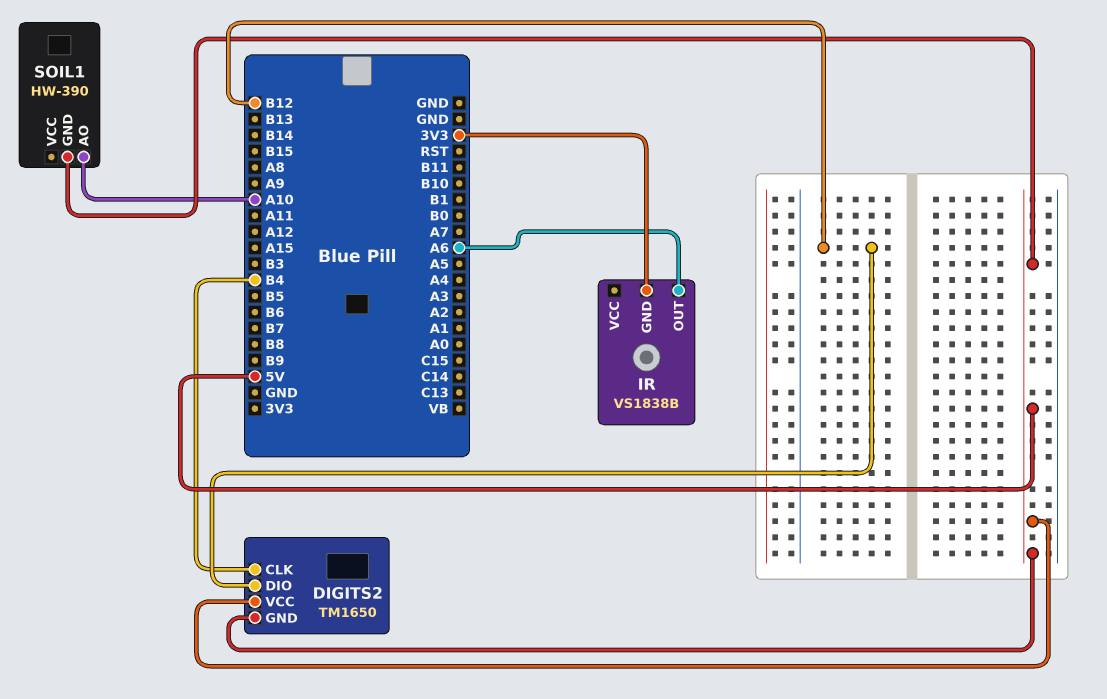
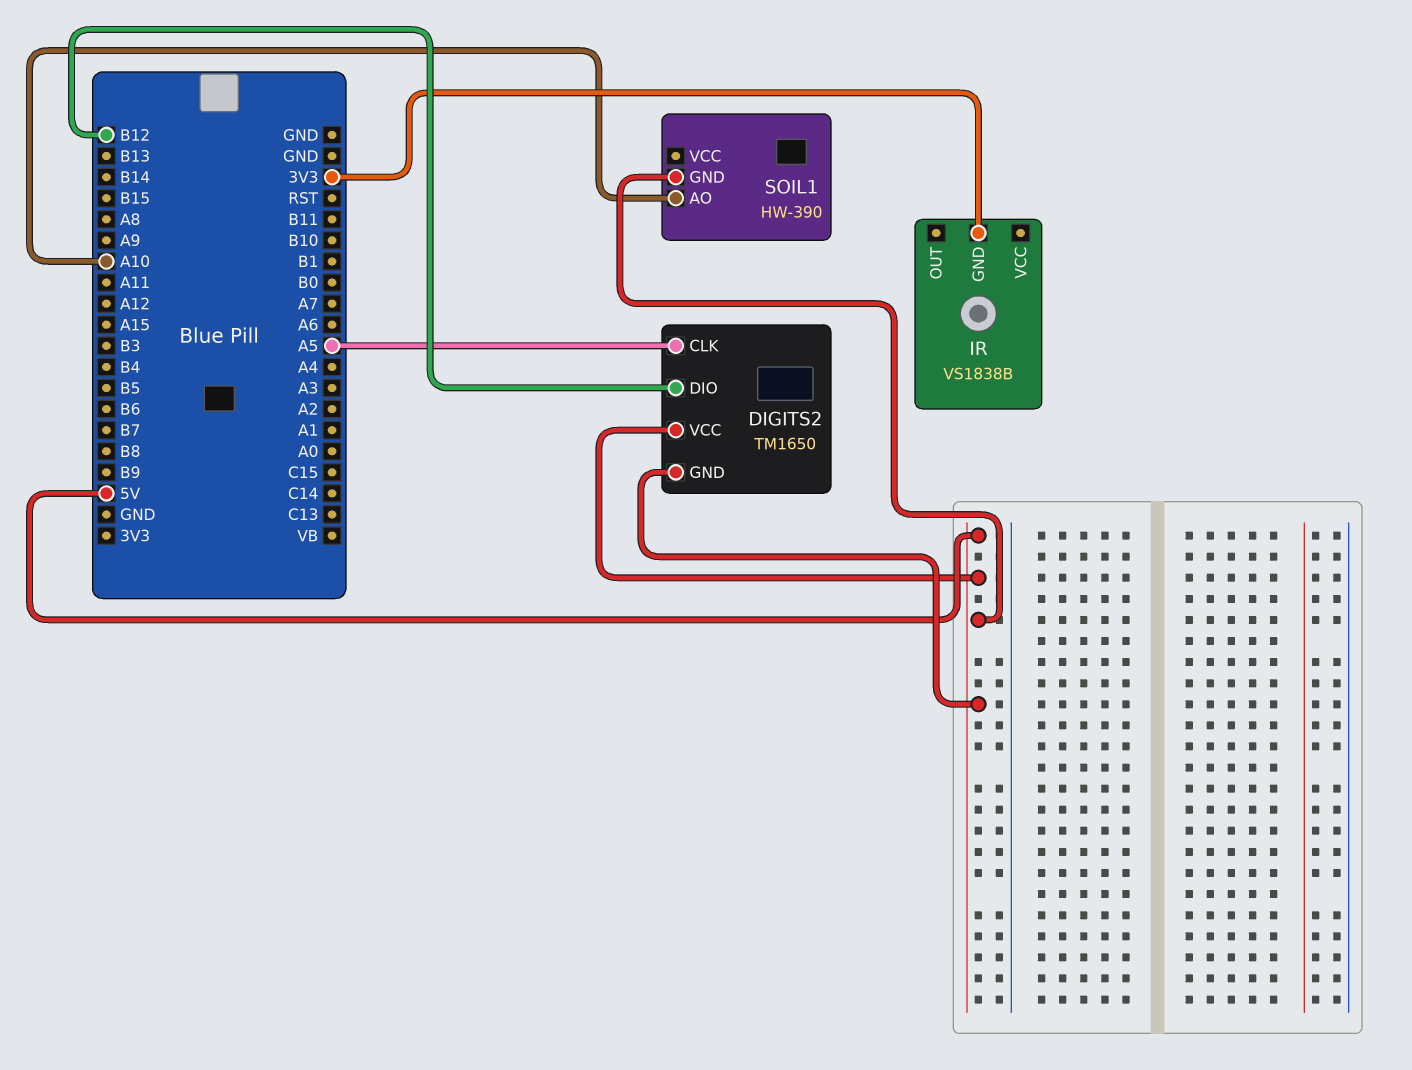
DIGITS2 pin CLK: B4 -> A5
IR pin OUT: A6 -> none

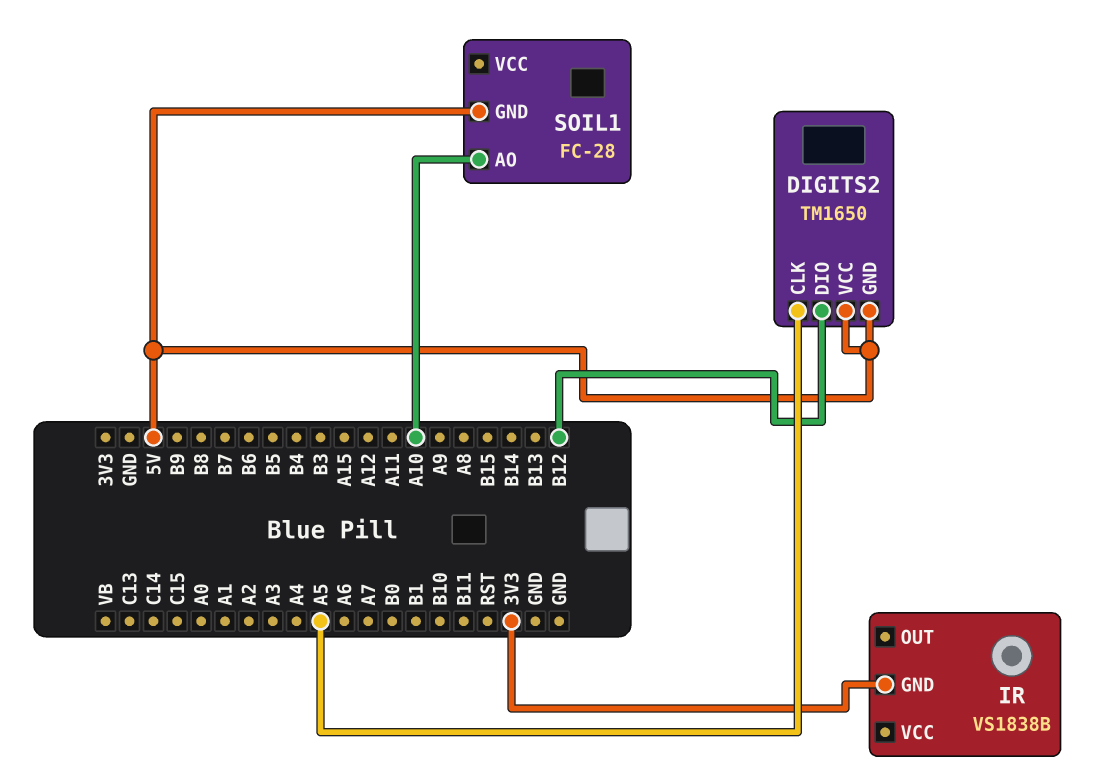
SOIL1: HW-390 -> FC-28

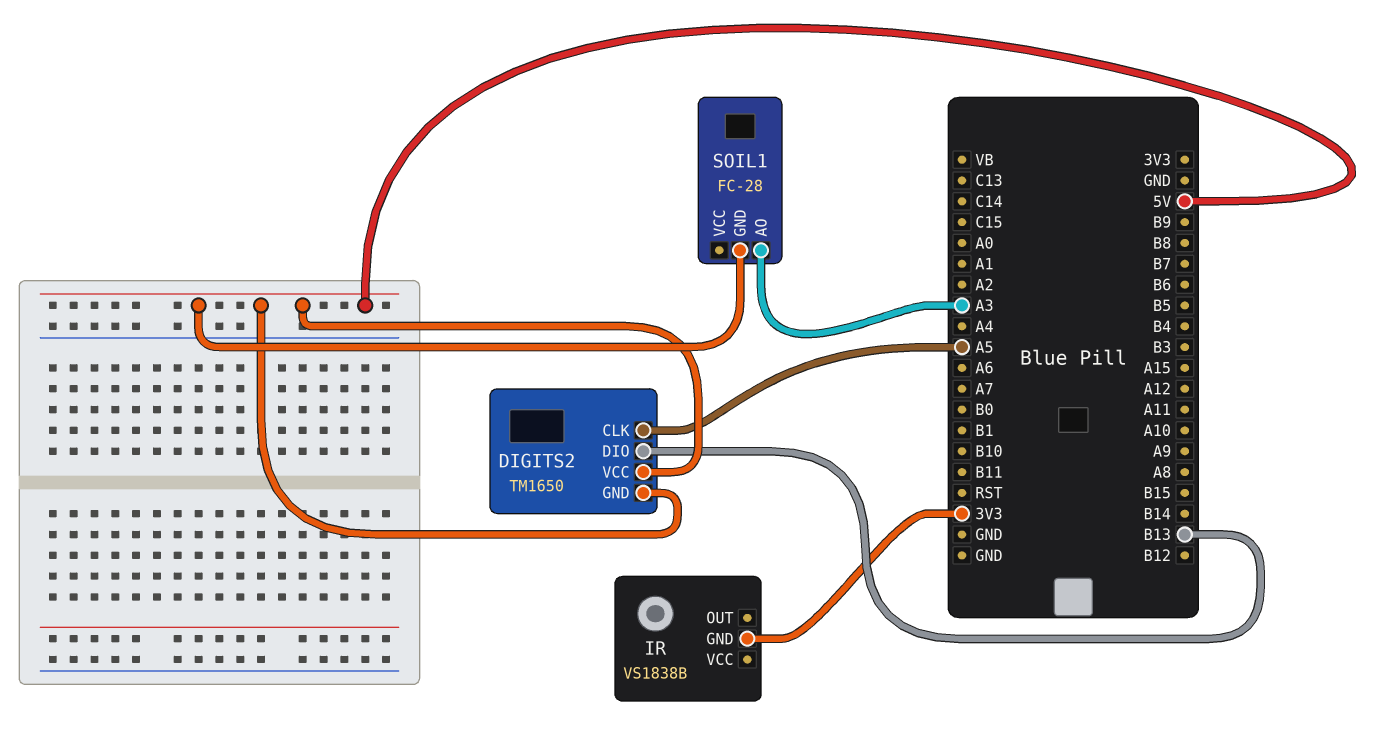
DIGITS2 pin DIO: B12 -> B13
SOIL1 pin AO: A10 -> A3

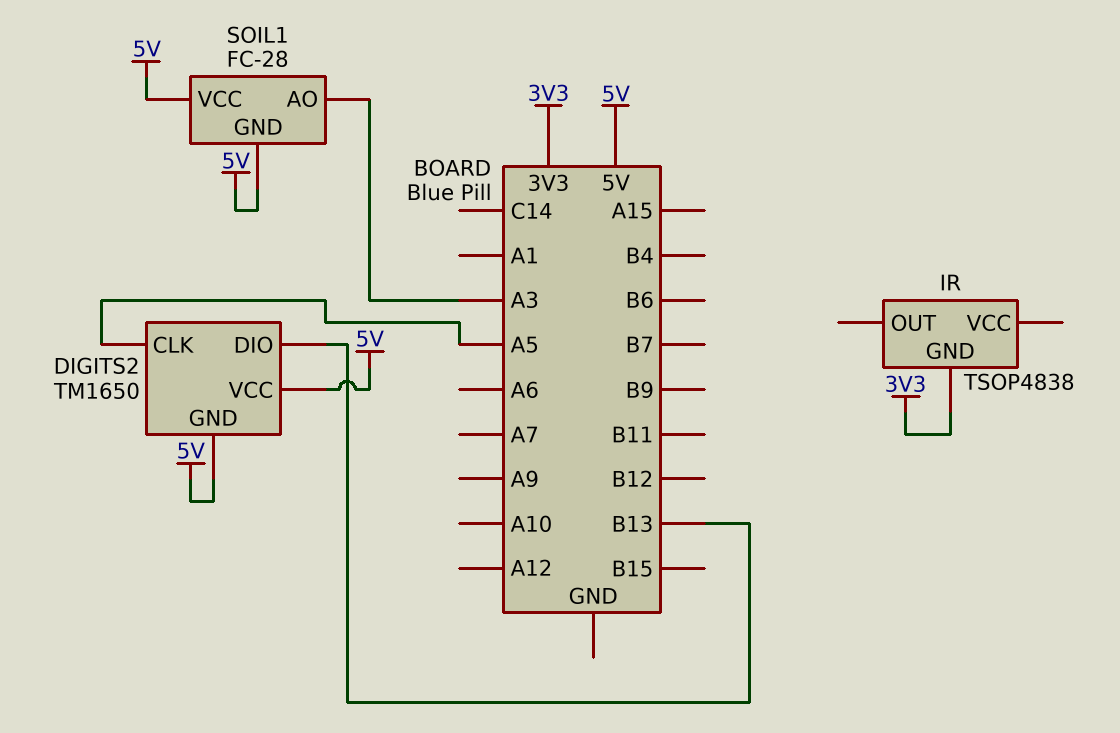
IR: VS1838B -> TSOP4838
SOIL1 pin VCC: none -> 5V

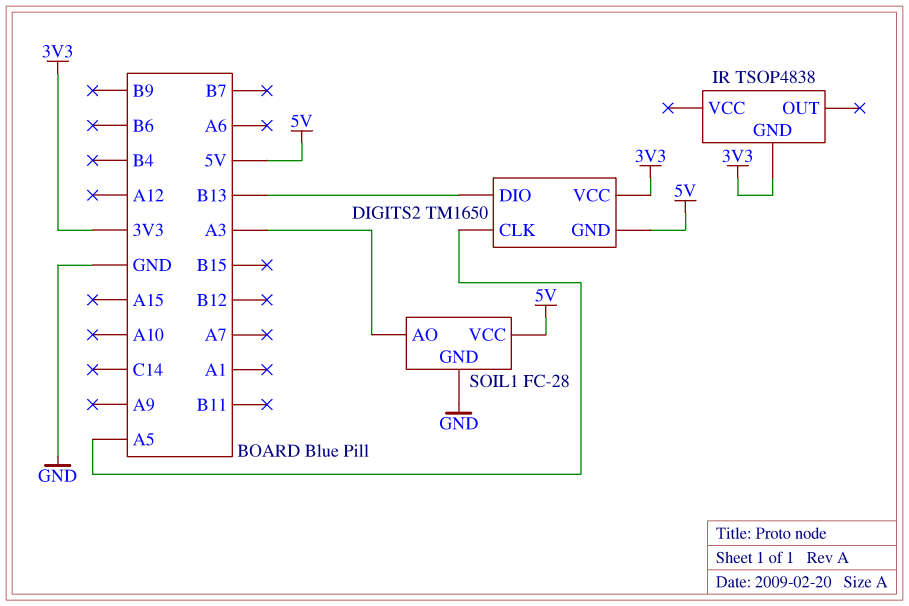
DIGITS2 pin VCC: 5V -> 3V3
SOIL1 pin GND: 5V -> GND

